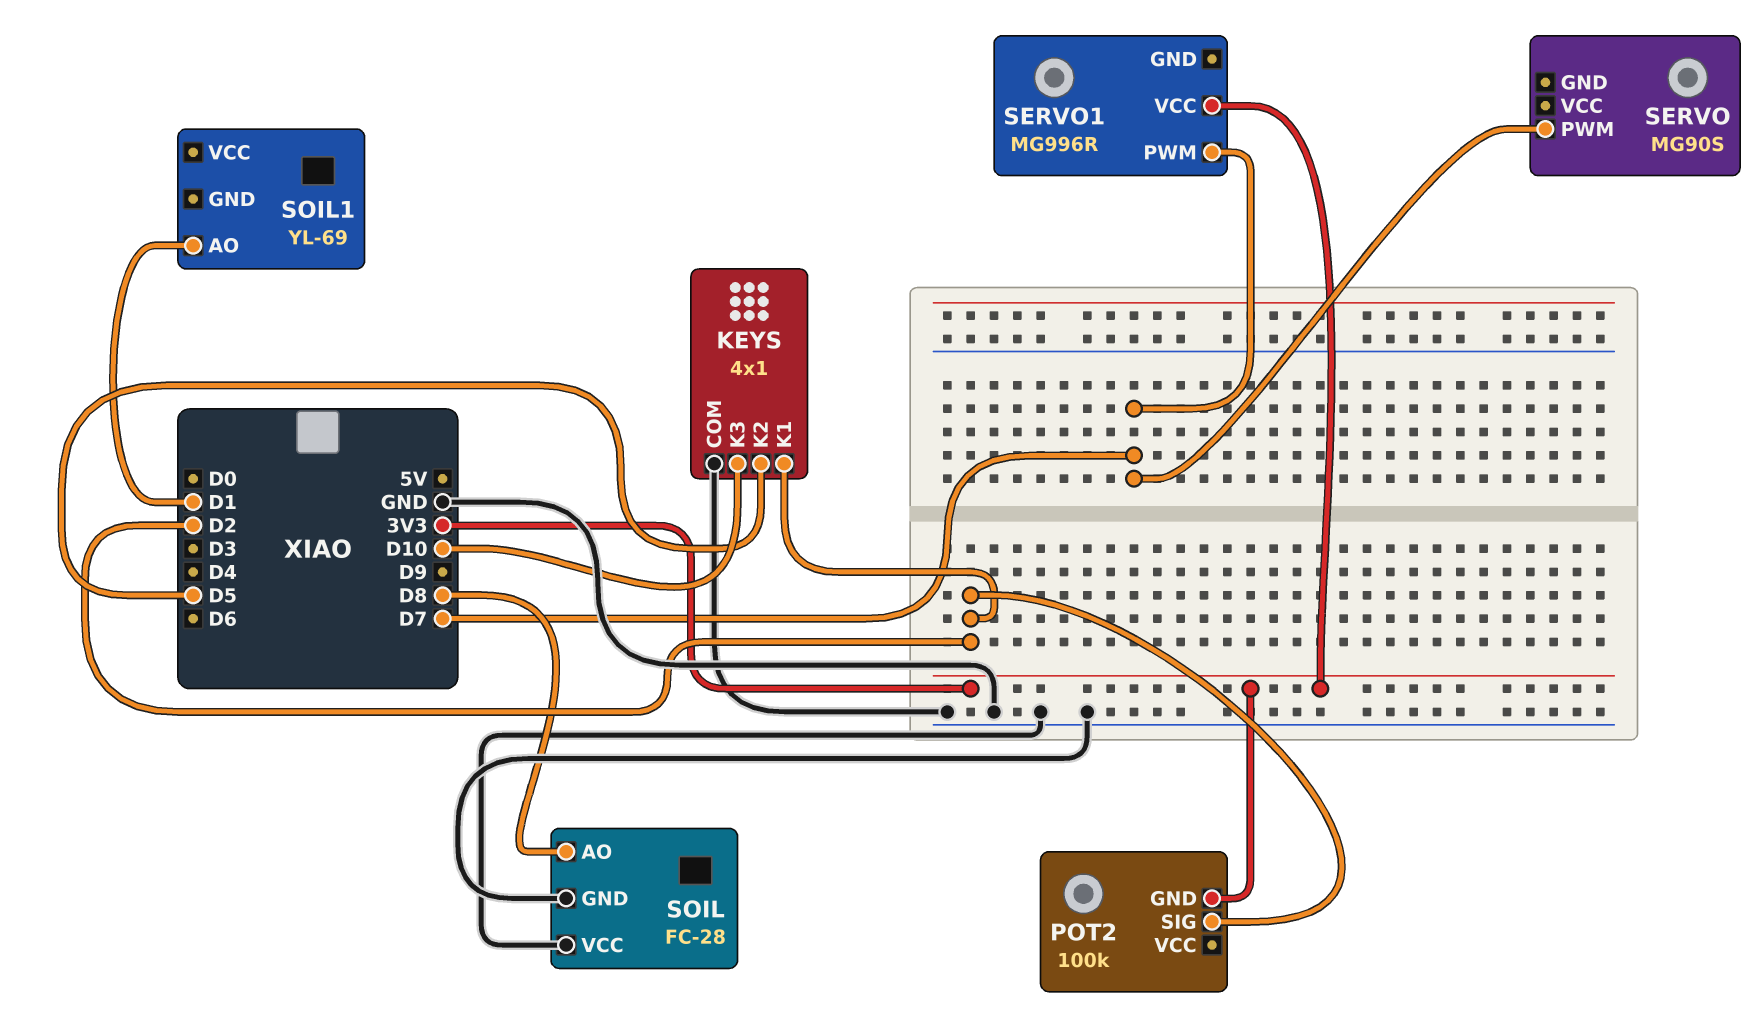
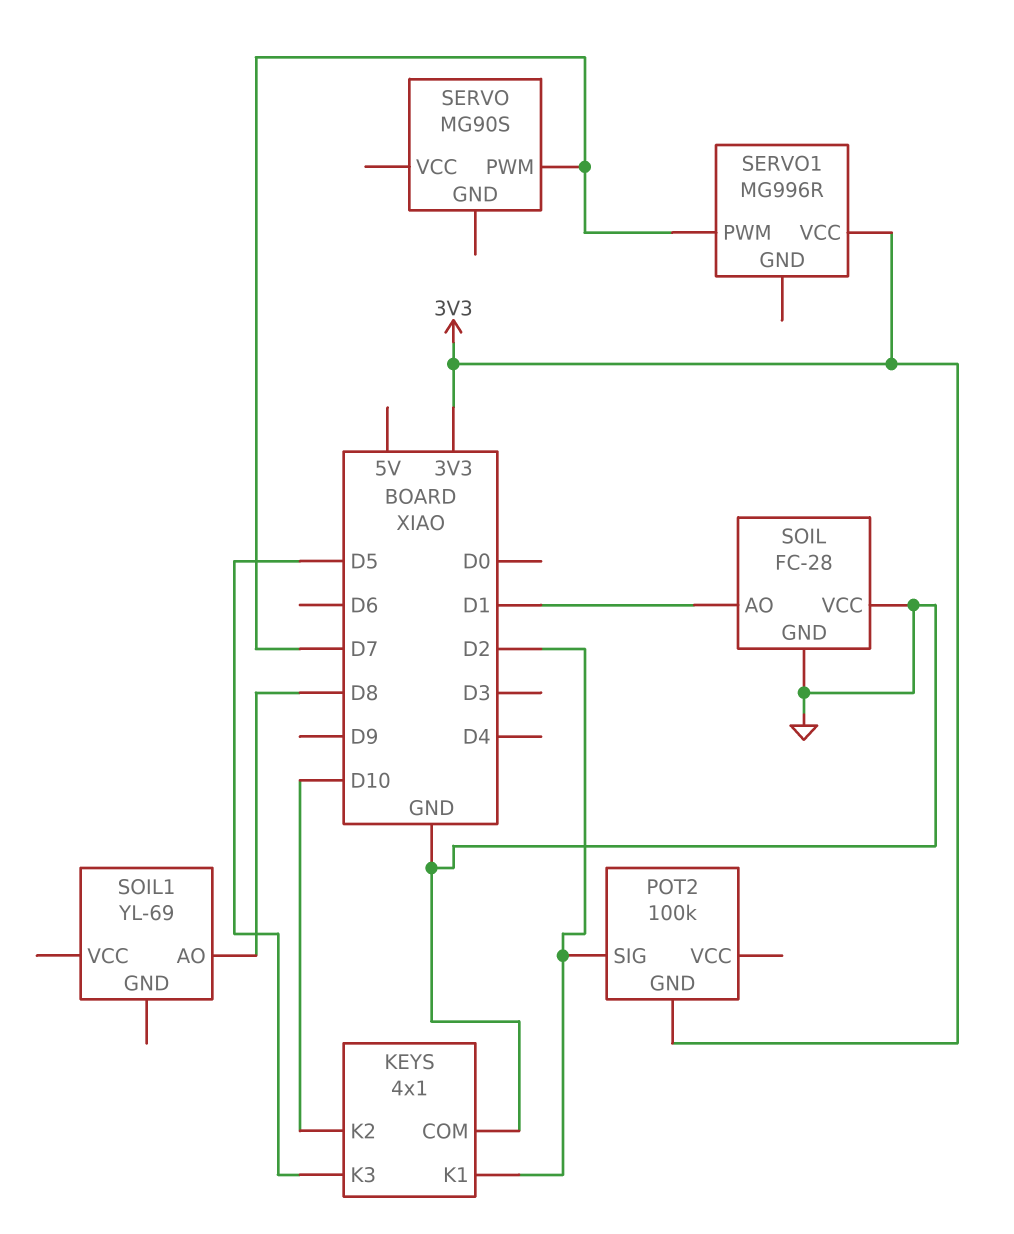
KEYS pin K2: D5 -> D10
KEYS pin K3: D10 -> D5
SOIL pin AO: D8 -> D1
SOIL1 pin AO: D1 -> D8

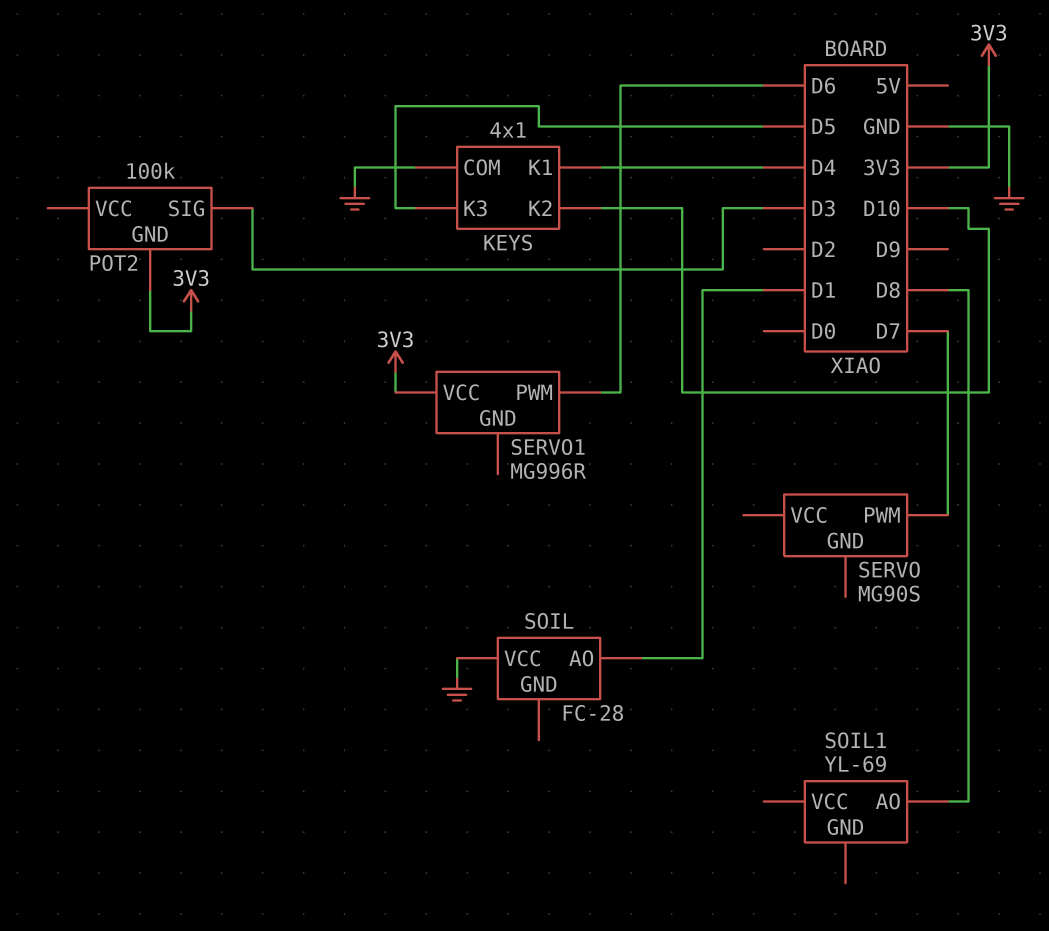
KEYS pin K1: D2 -> D4
POT2 pin SIG: D2 -> D3
SERVO1 pin PWM: D7 -> D6
SOIL pin GND: GND -> none

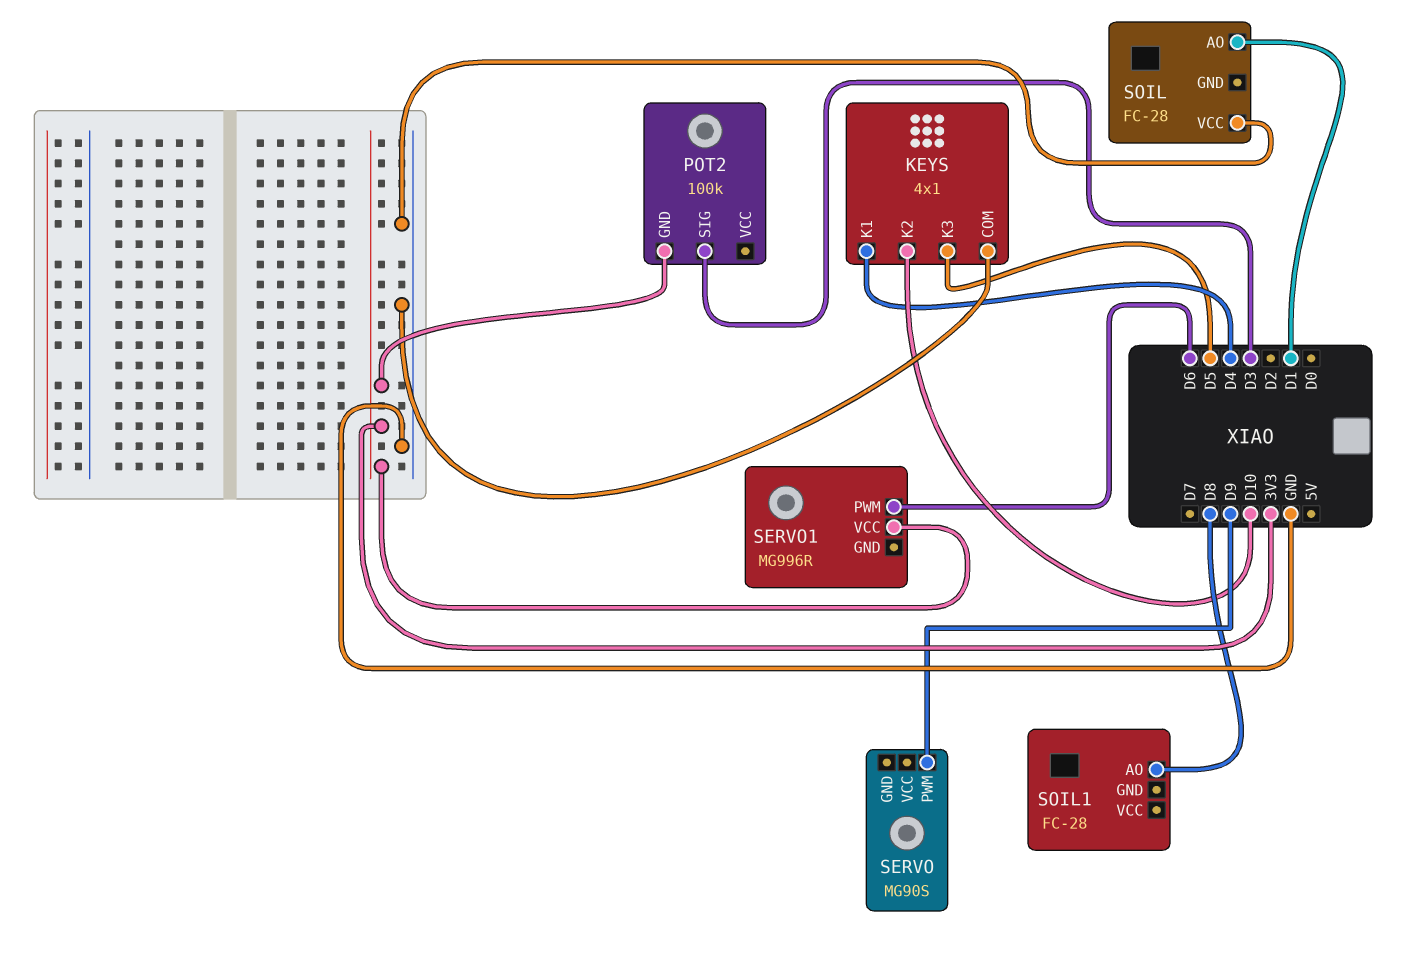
SERVO pin PWM: D7 -> D9
SOIL1: YL-69 -> FC-28

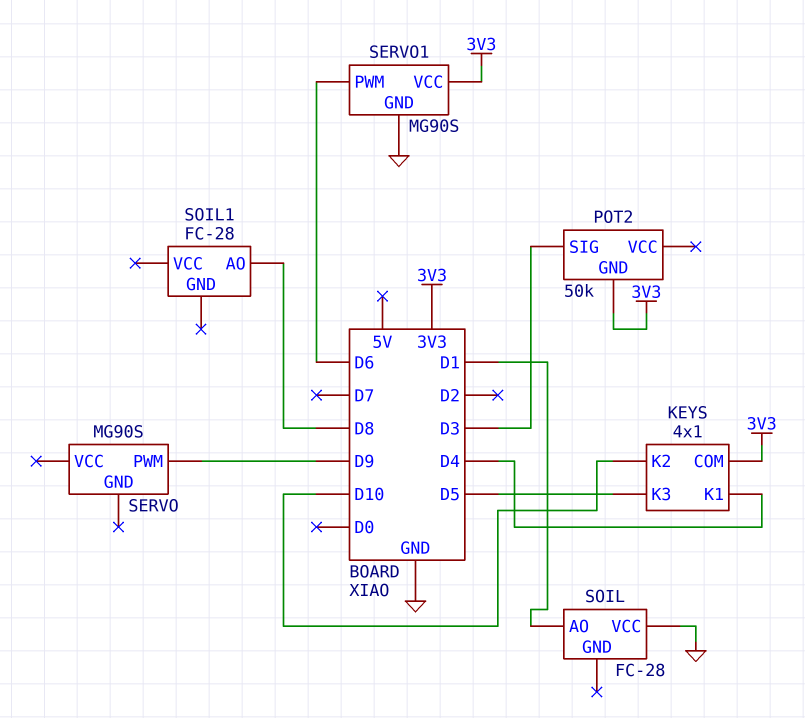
KEYS pin COM: GND -> 3V3
POT2: 100k -> 50k
SERVO1: MG996R -> MG90S
SERVO1 pin GND: none -> GND

